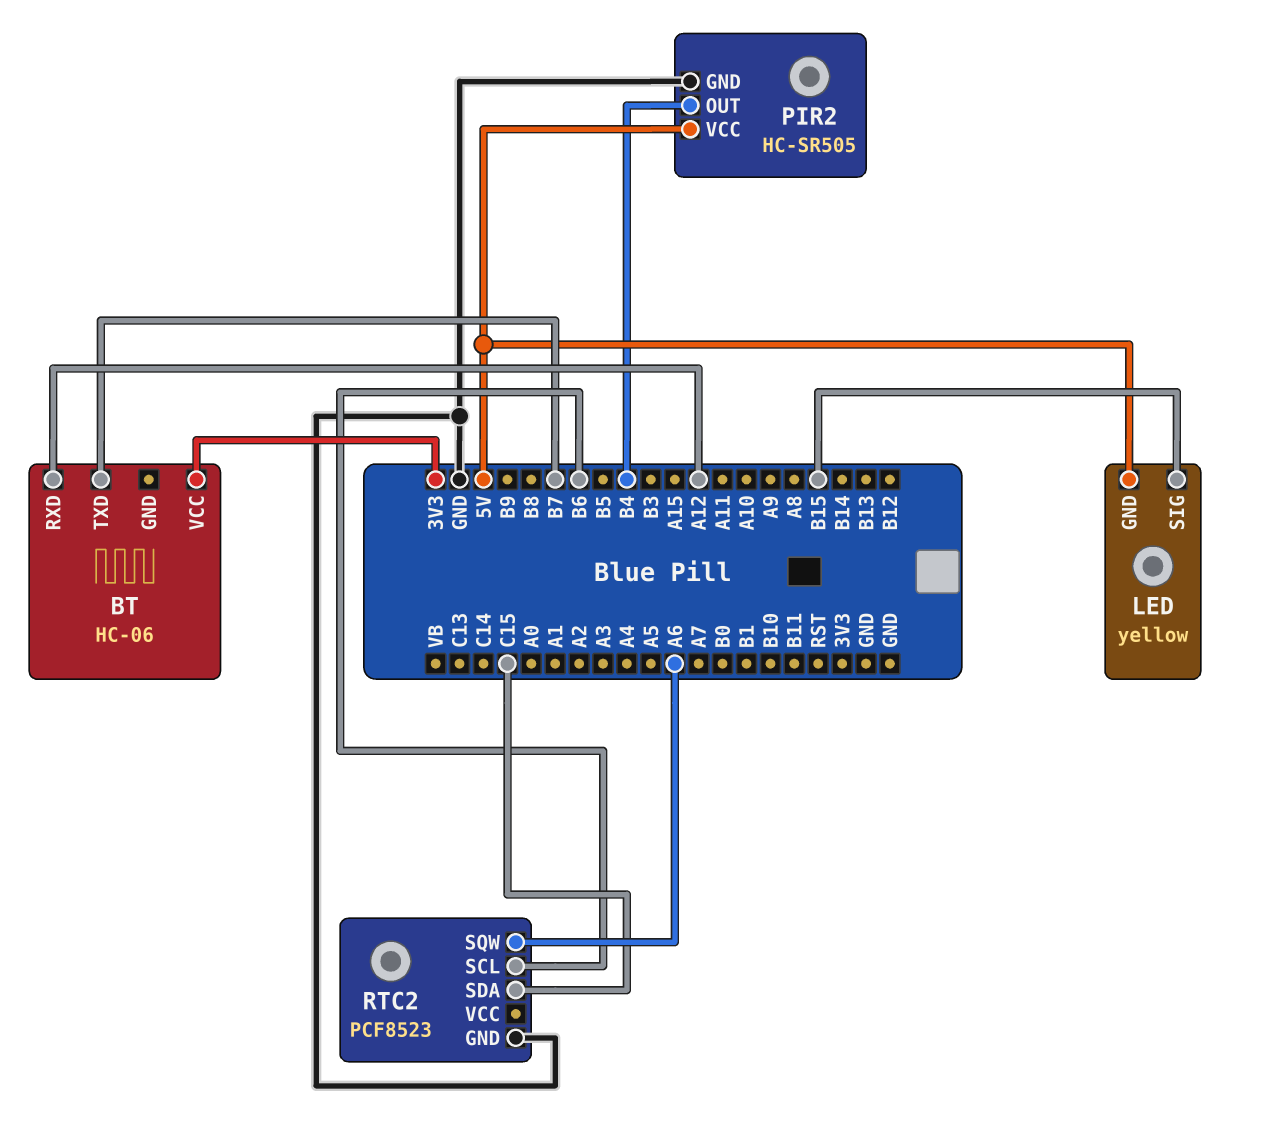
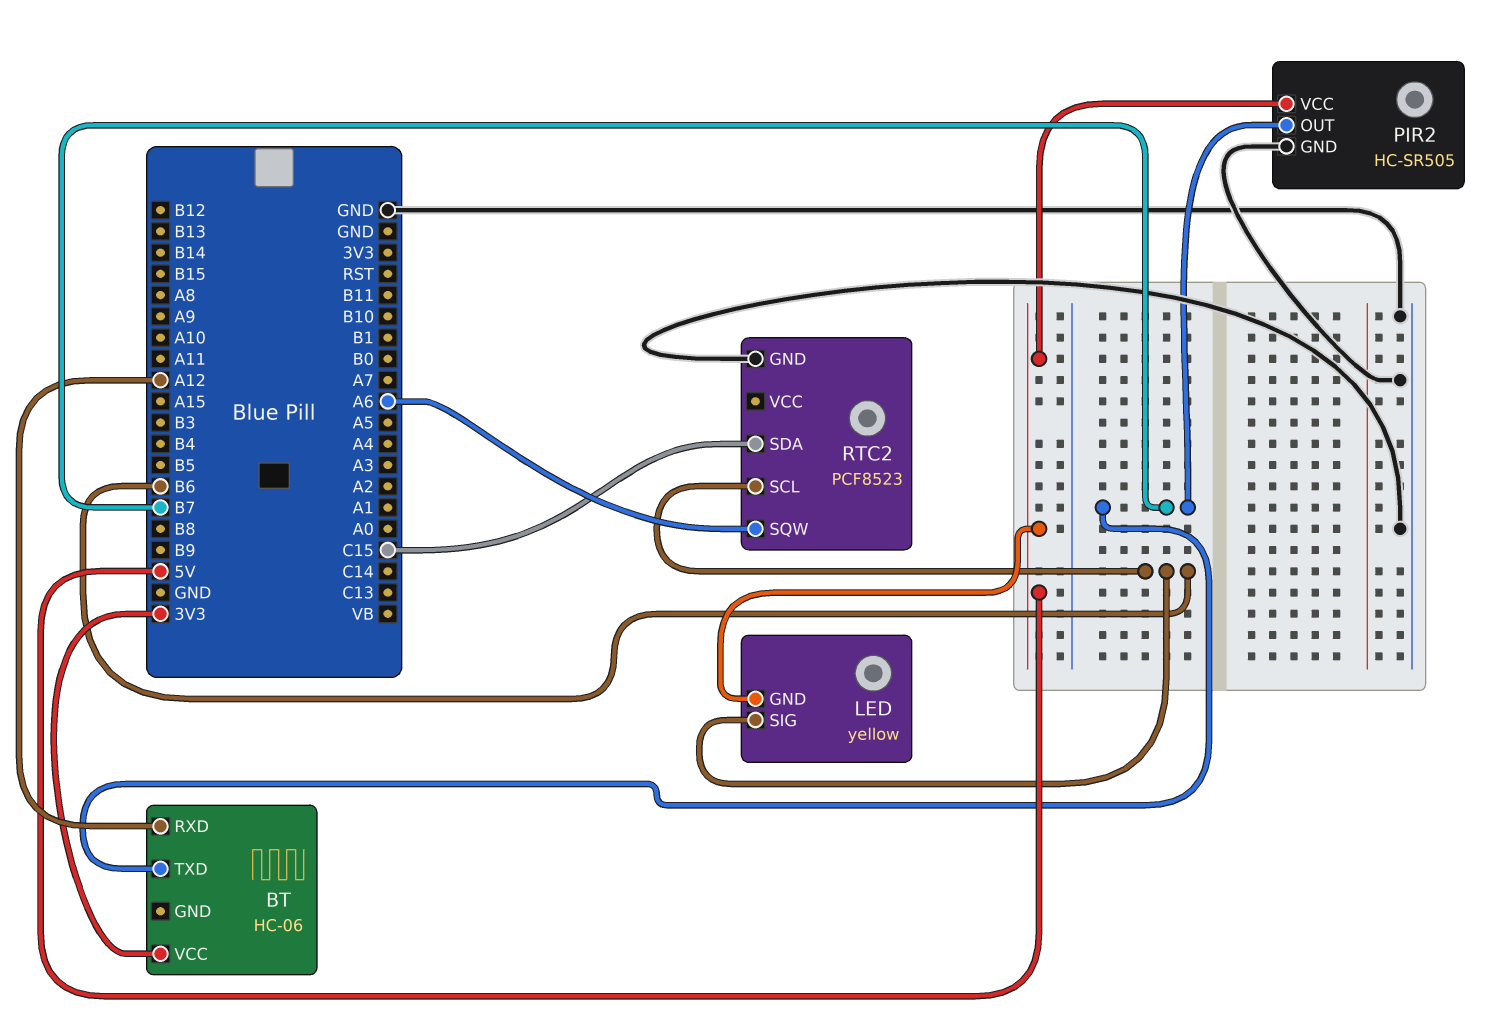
LED pin SIG: B15 -> B6
PIR2 pin OUT: B4 -> B7

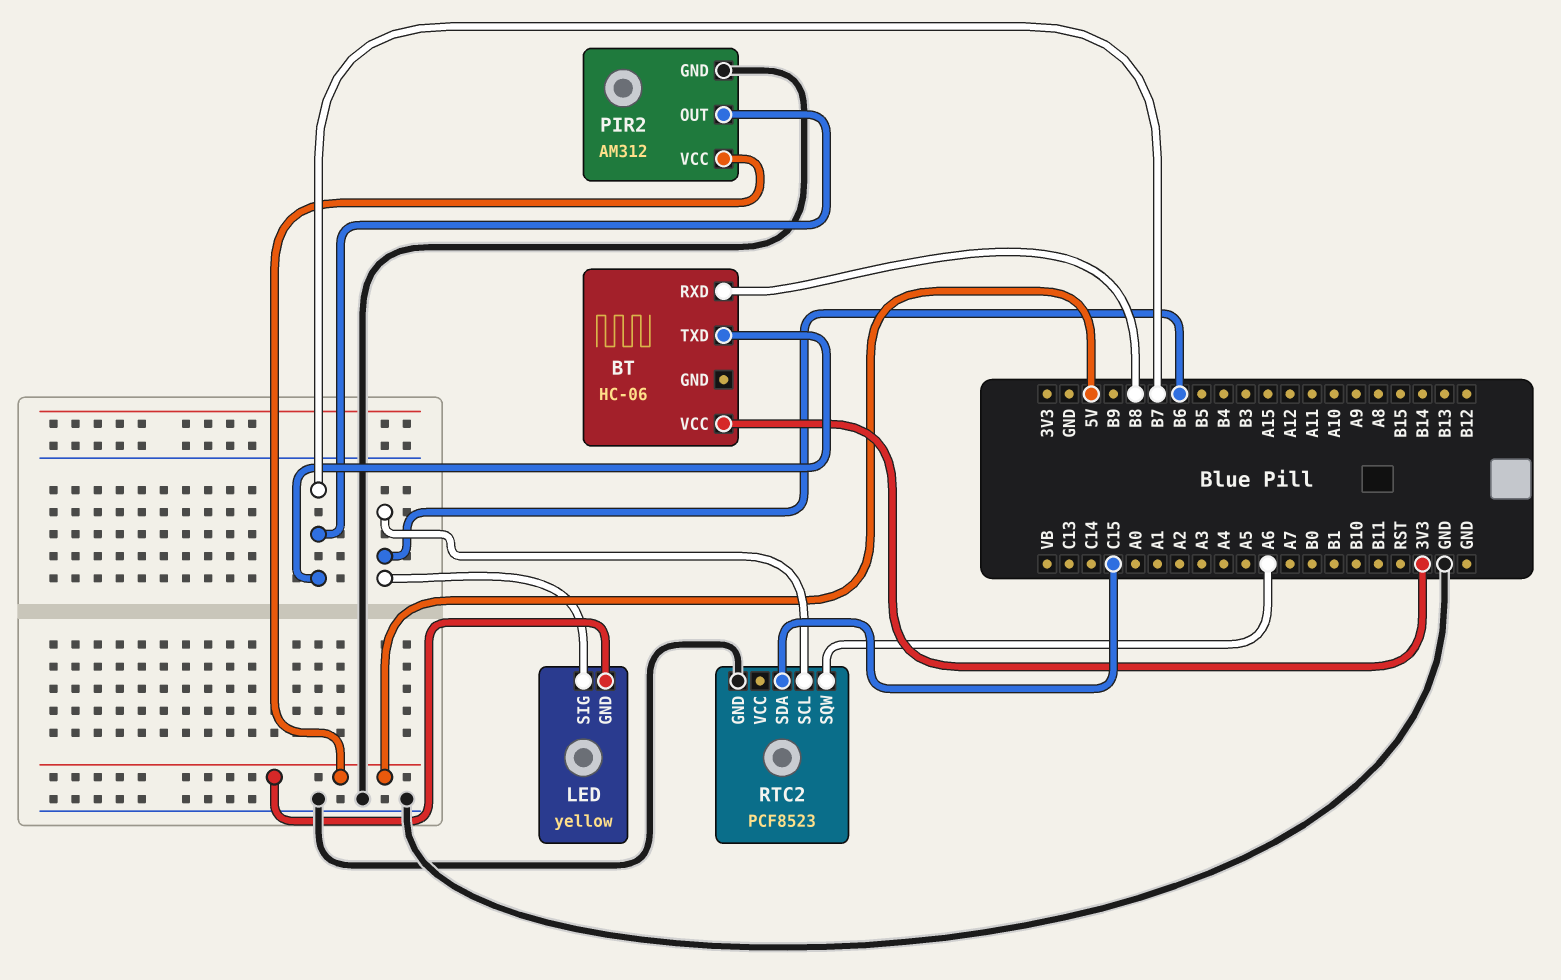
BT pin RXD: A12 -> B8
PIR2: HC-SR505 -> AM312

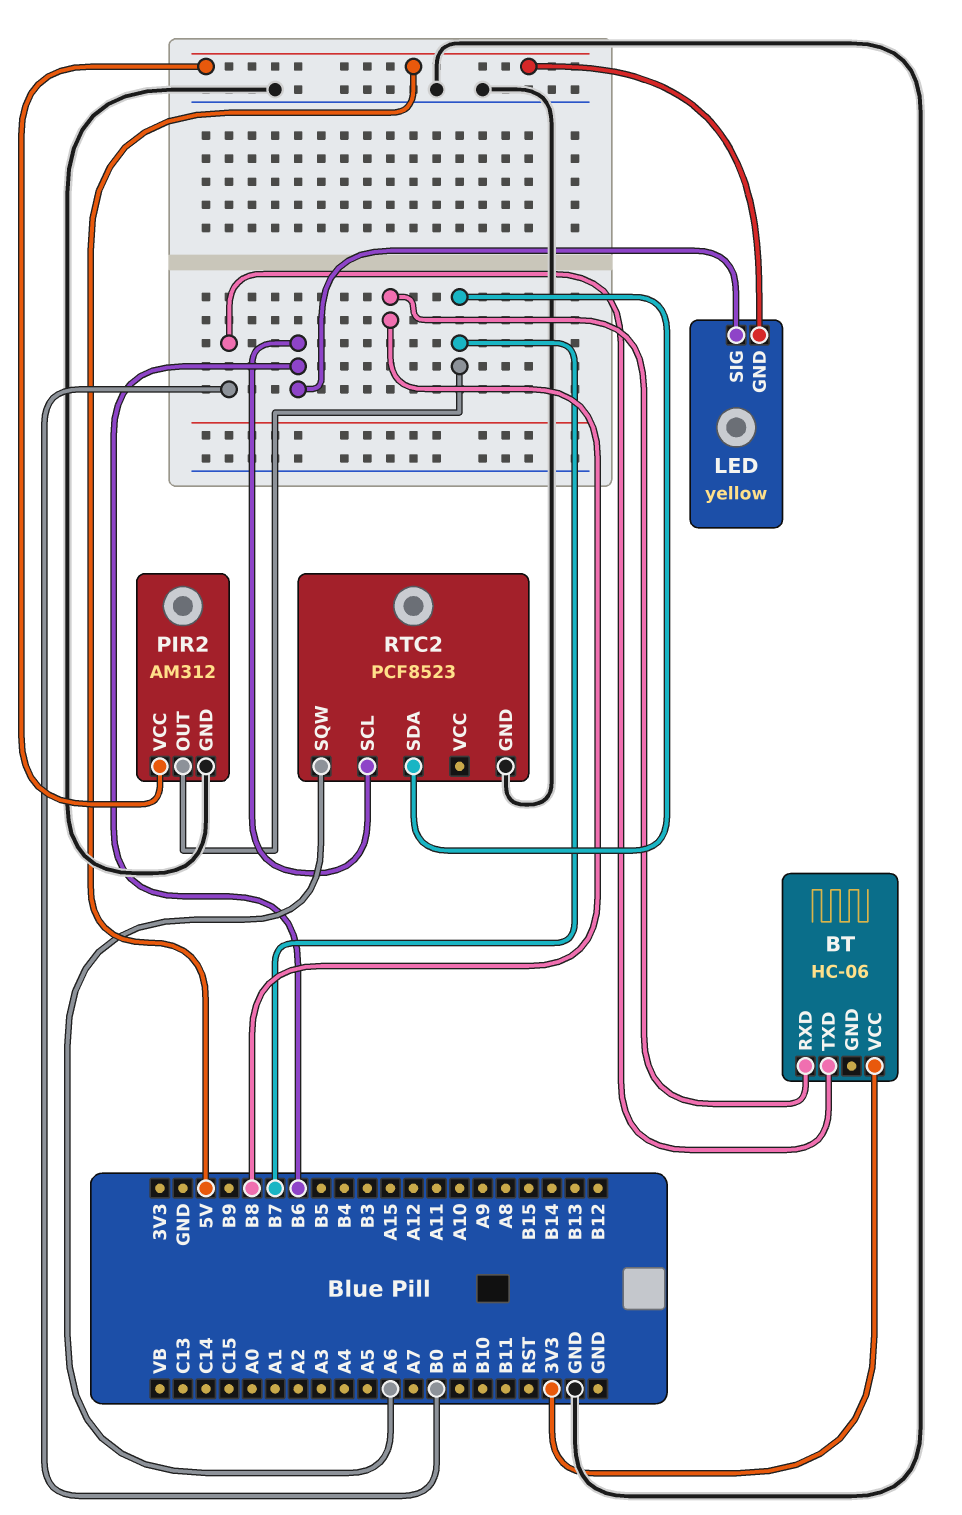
BT pin TXD: B7 -> B0
RTC2 pin SDA: C15 -> B7

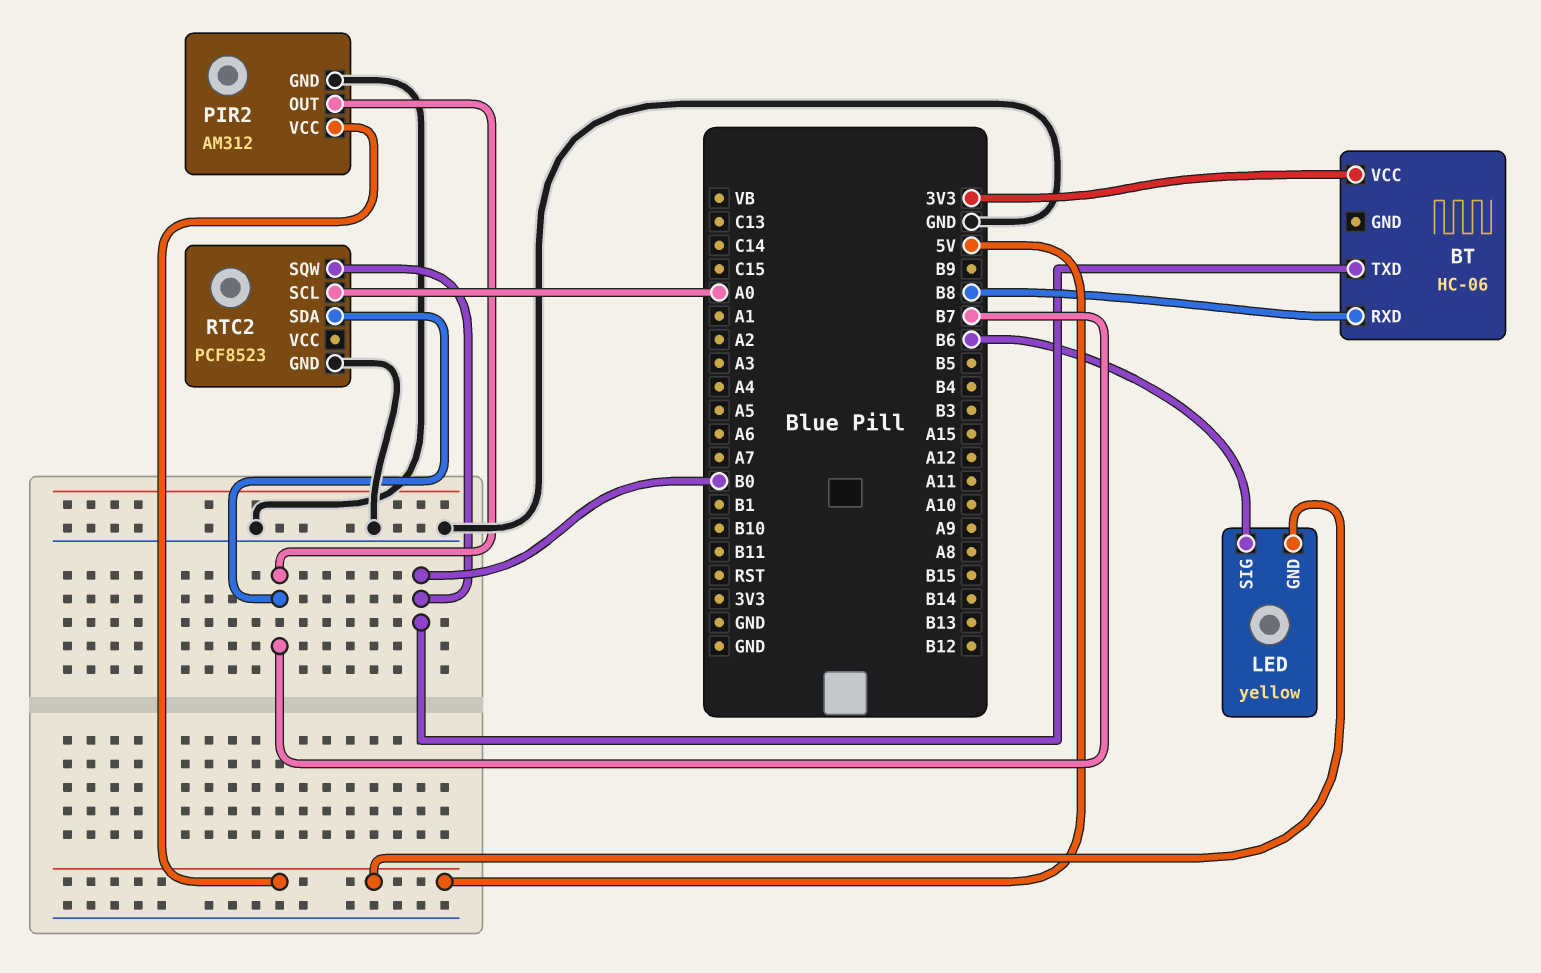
RTC2 pin SCL: B6 -> A0
RTC2 pin SQW: A6 -> B0

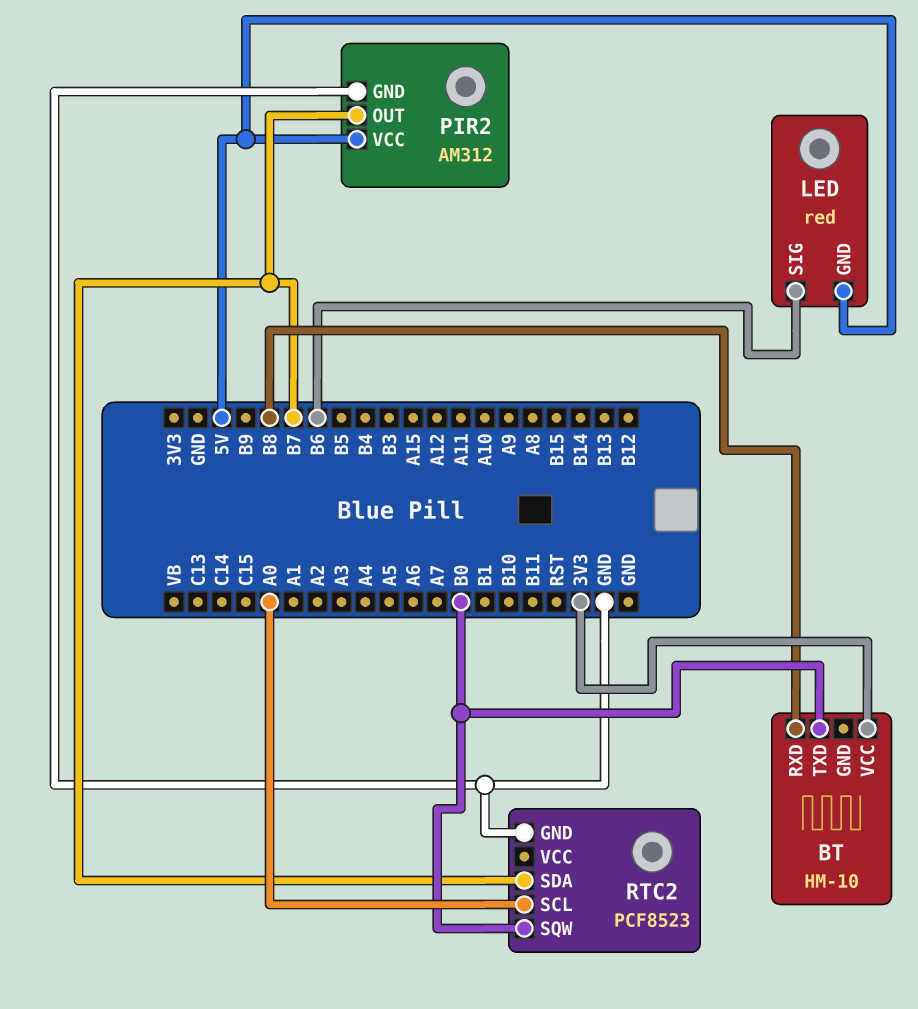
BT: HC-06 -> HM-10
LED: yellow -> red

